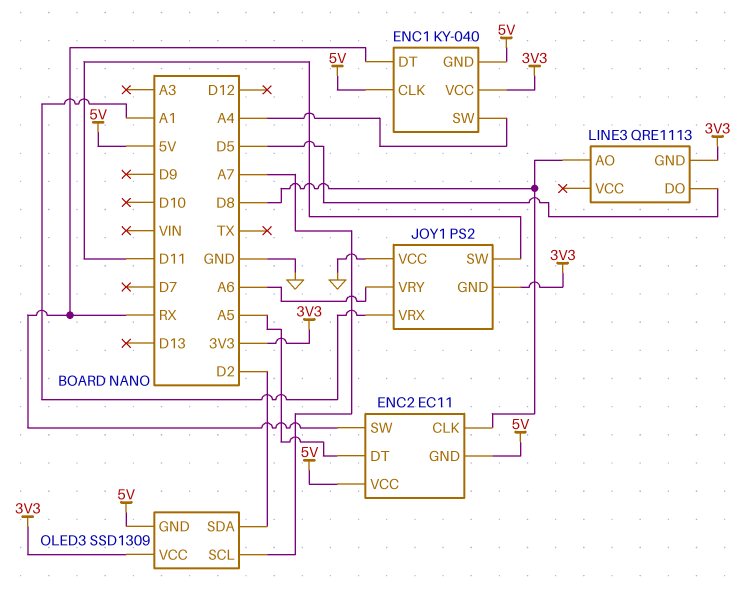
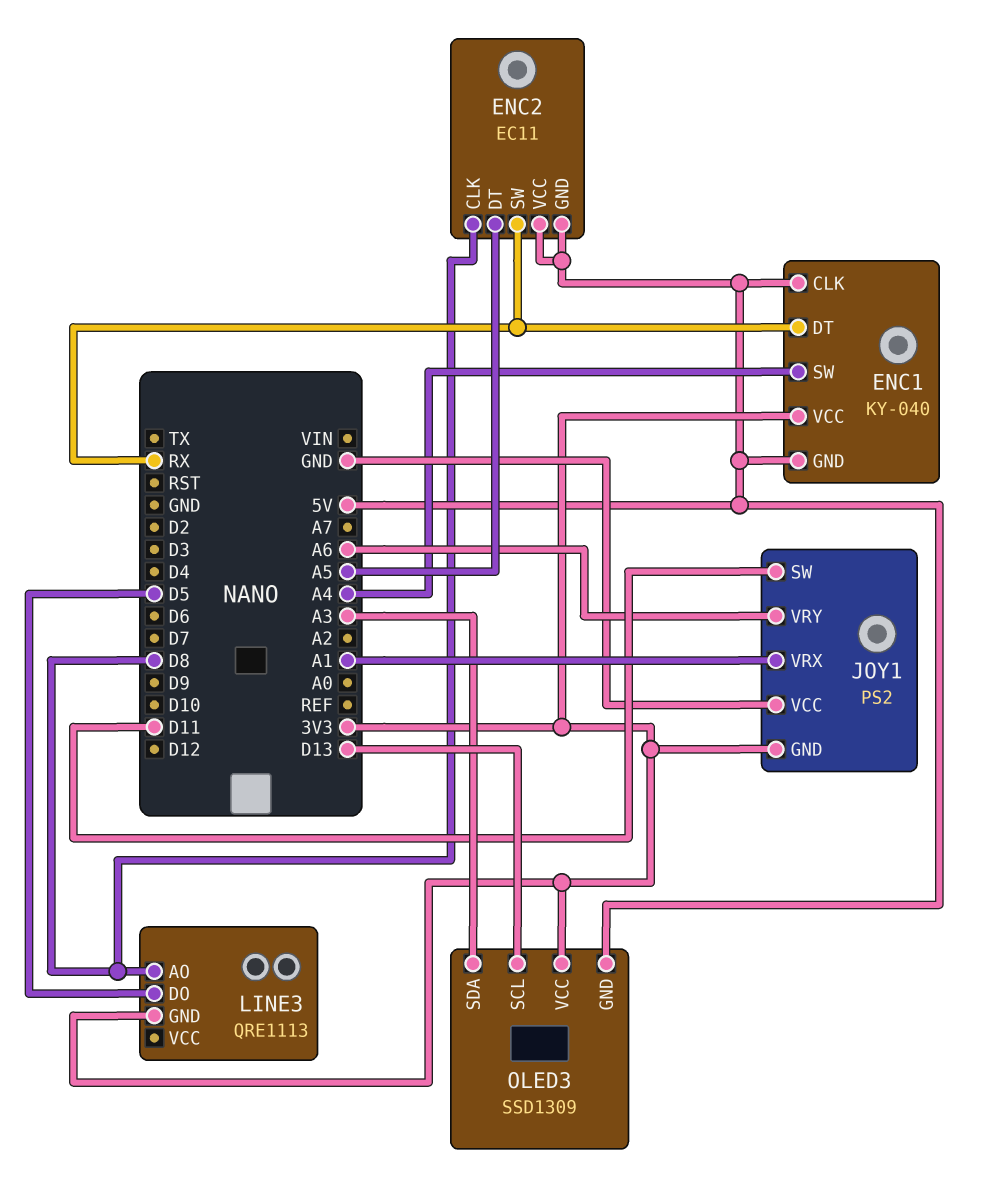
OLED3 pin SCL: A7 -> D13
OLED3 pin SDA: D2 -> A3

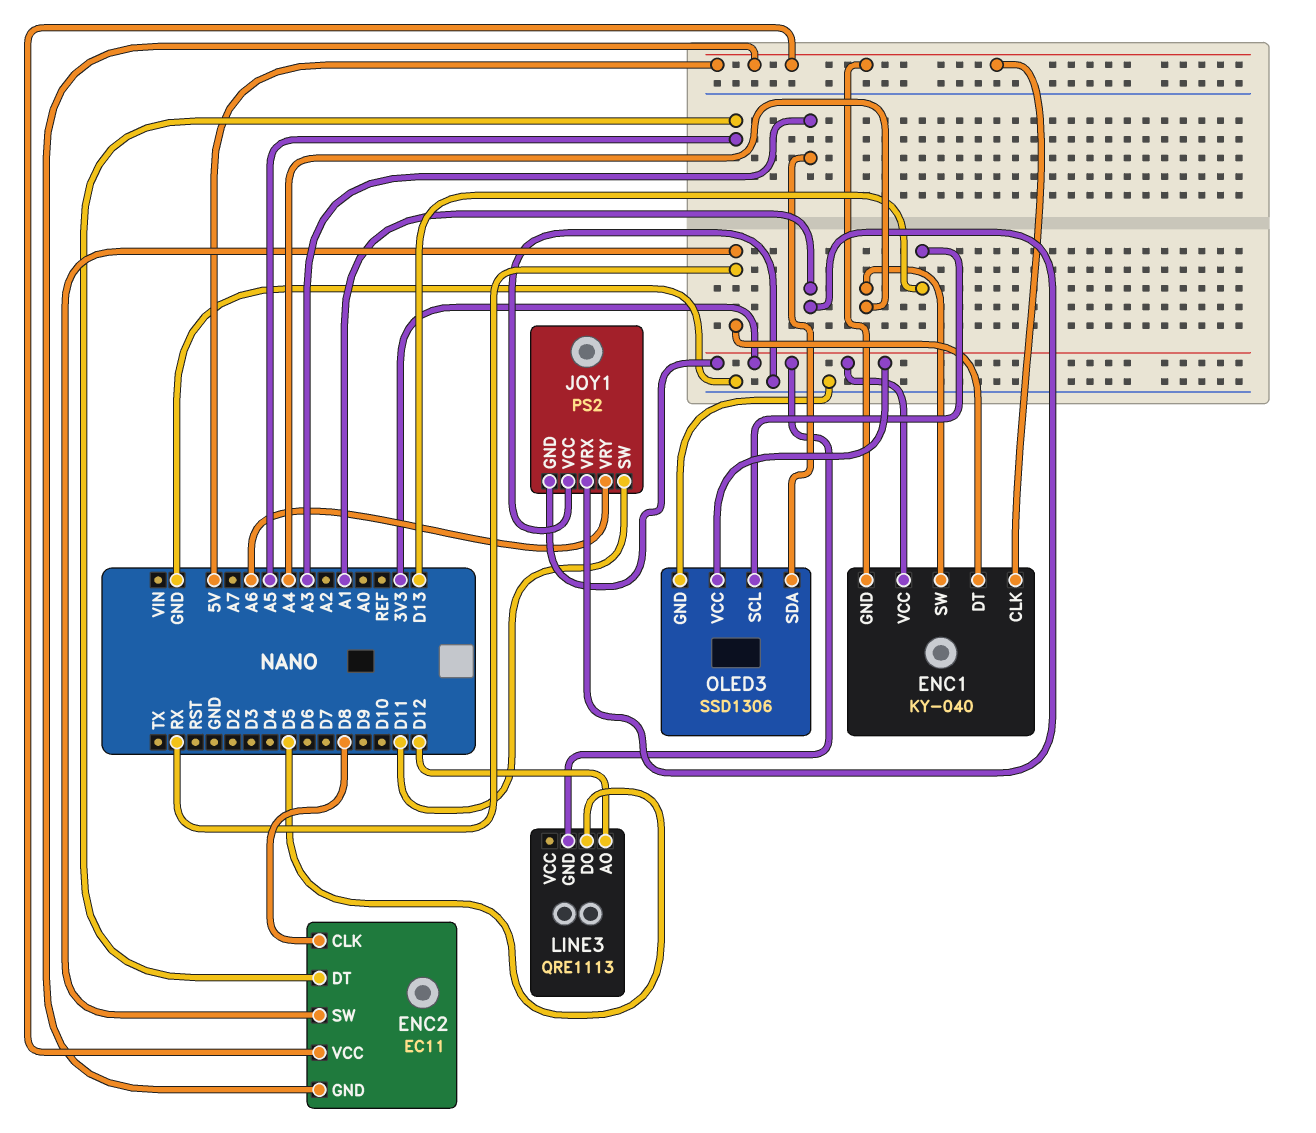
LINE3 pin AO: D8 -> D12
OLED3: SSD1309 -> SSD1306
OLED3 pin GND: 5V -> GND

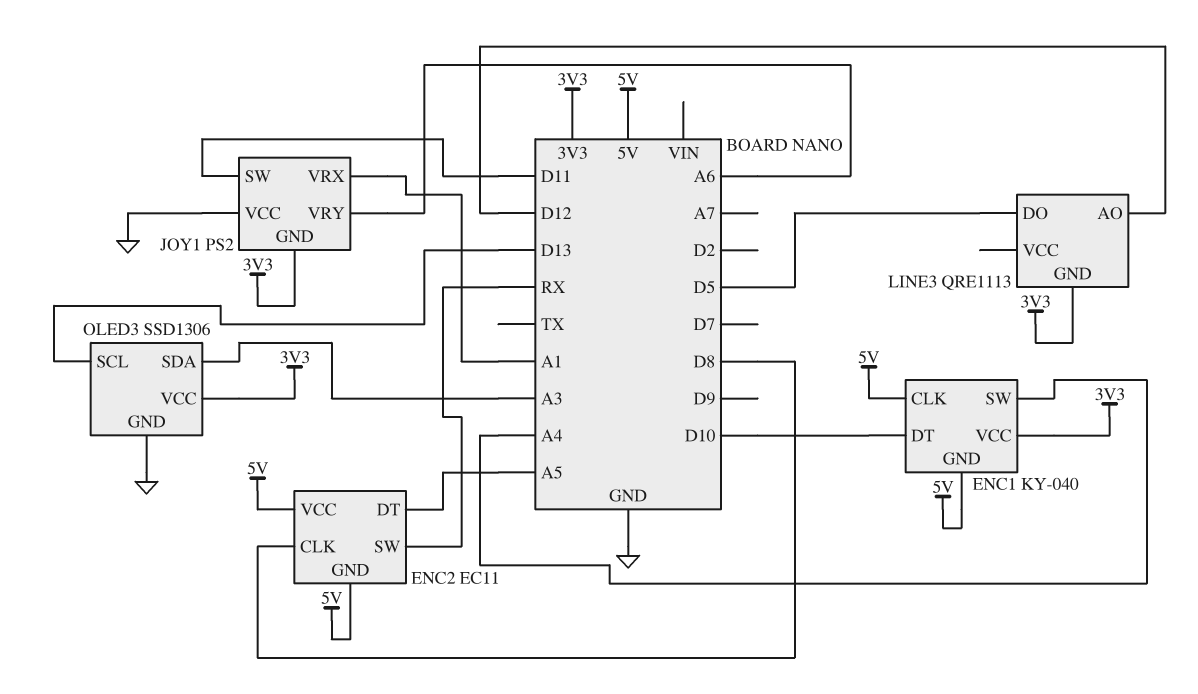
ENC1 pin DT: RX -> D10

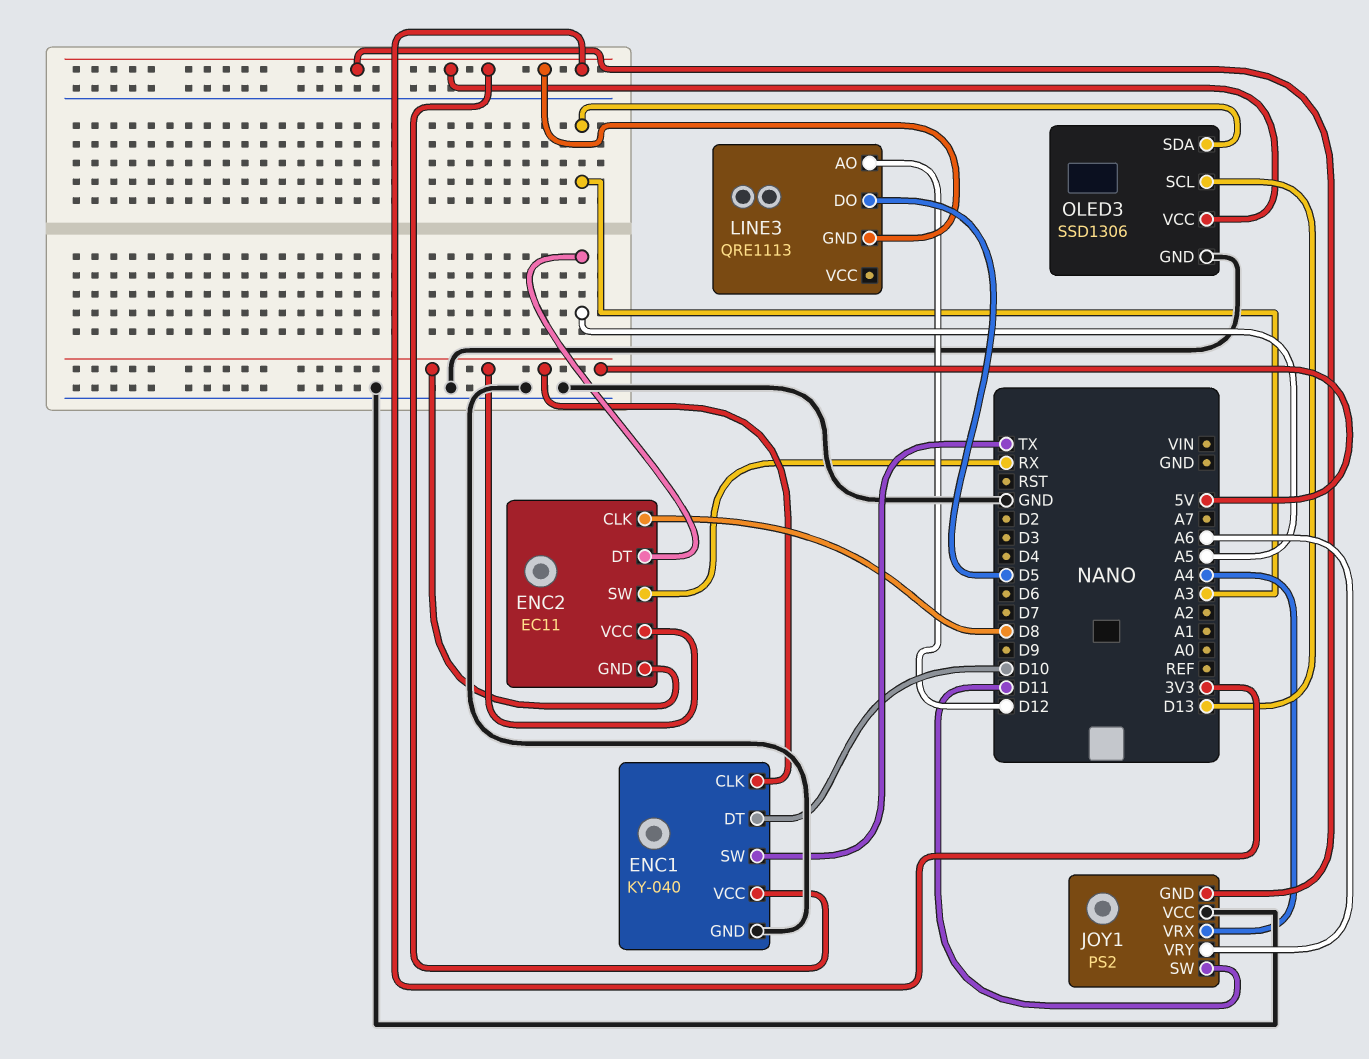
ENC1 pin GND: 5V -> GND
ENC1 pin SW: A4 -> TX
JOY1 pin VRX: A1 -> A4

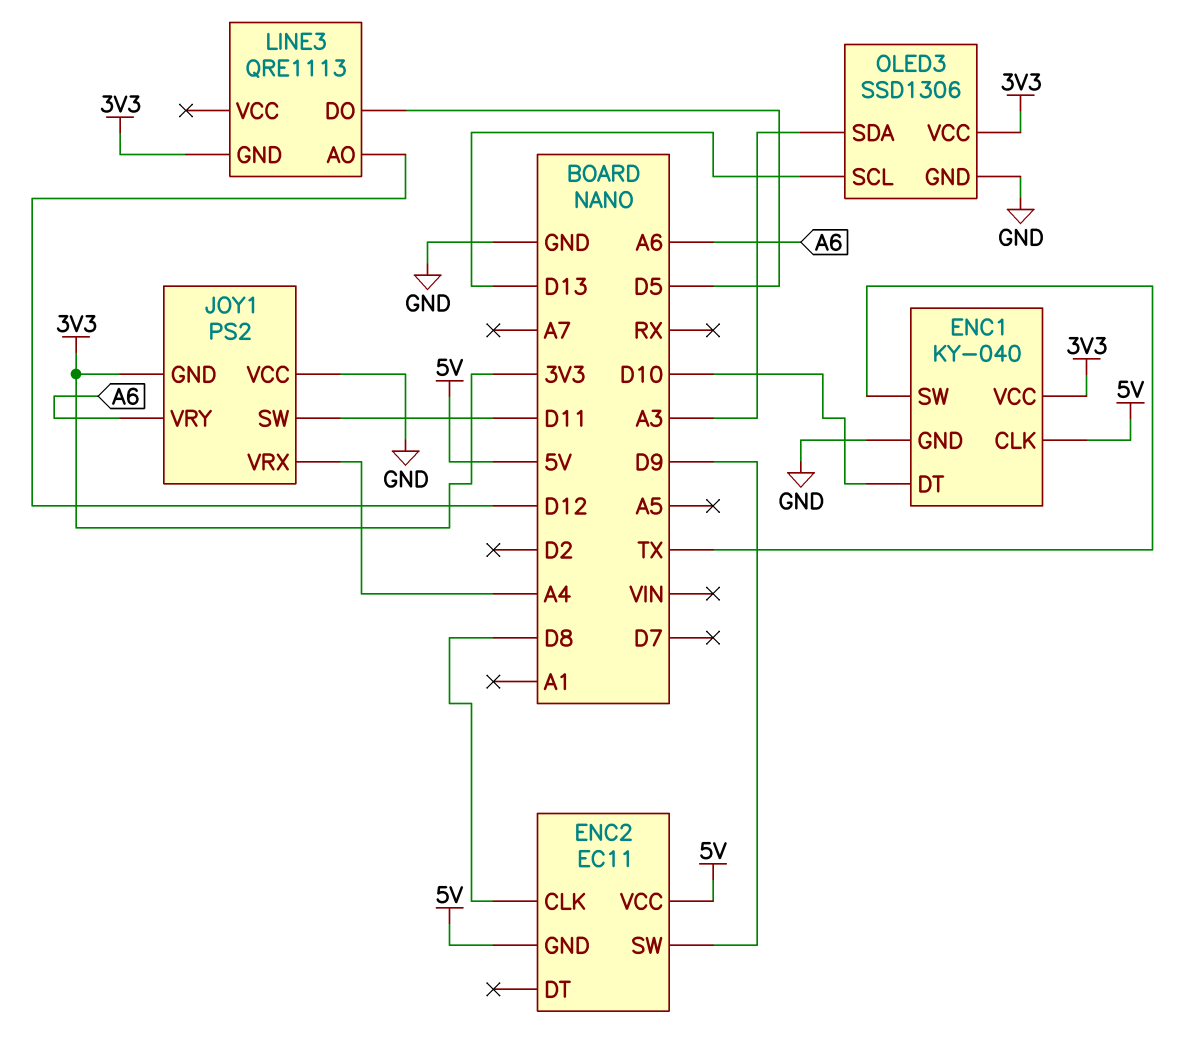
ENC2 pin DT: A5 -> none
ENC2 pin SW: RX -> D9

